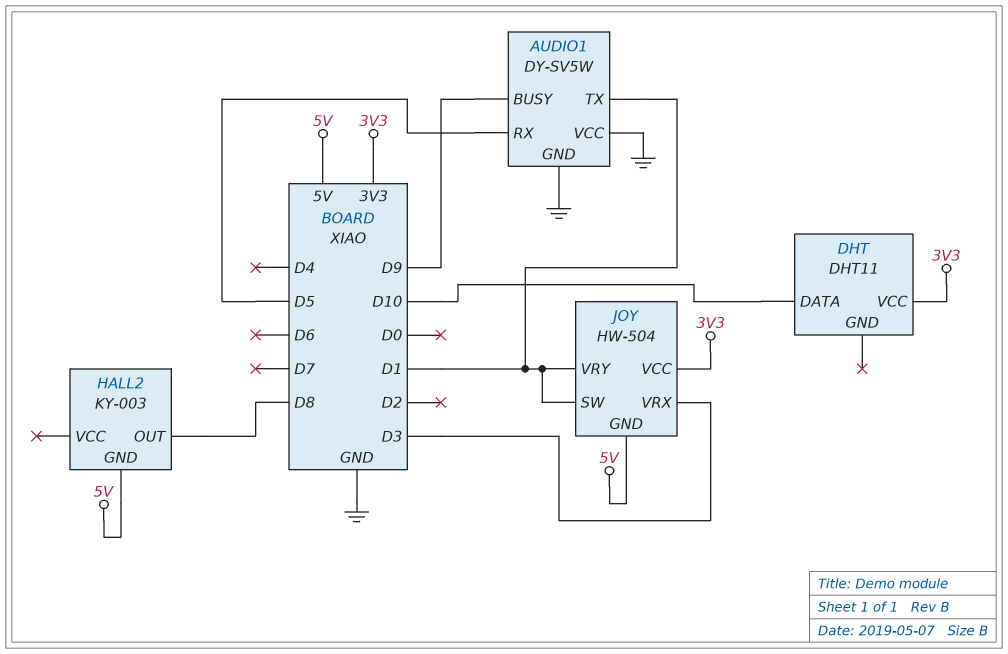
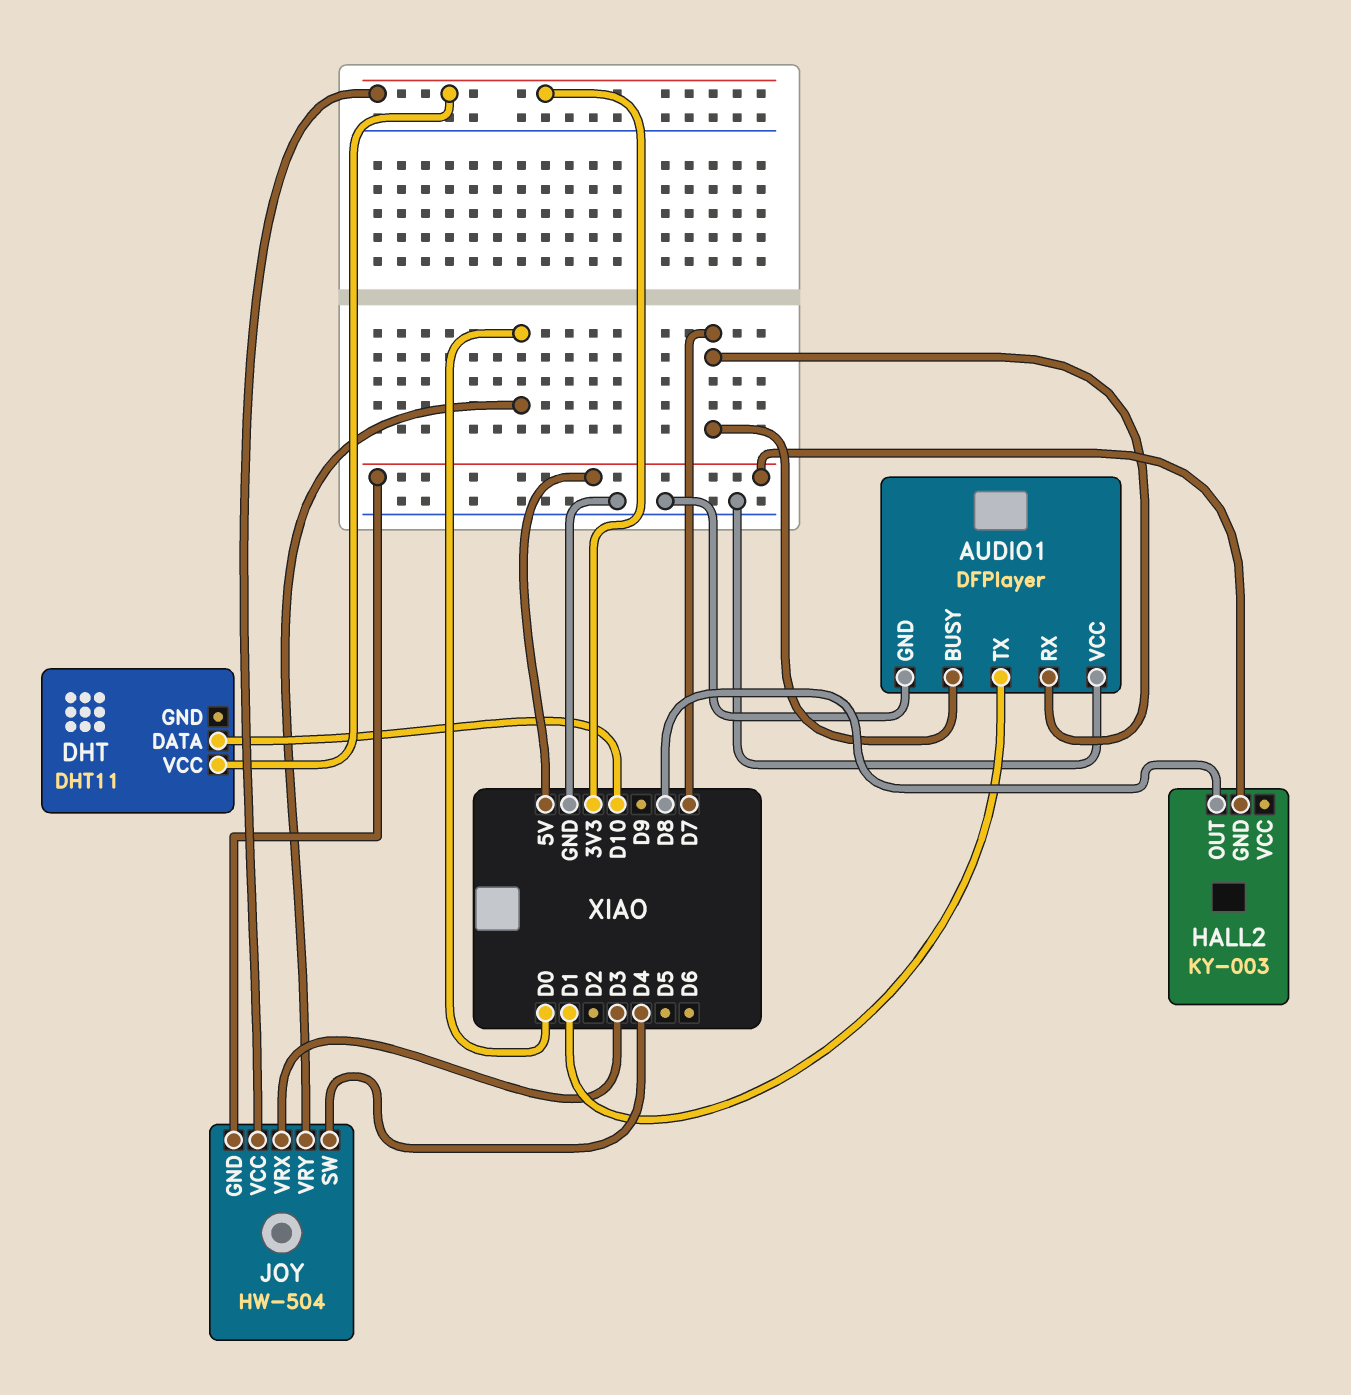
AUDIO1: DY-SV5W -> DFPlayer
AUDIO1 pin BUSY: D9 -> D7
AUDIO1 pin RX: D5 -> D7
JOY pin SW: D1 -> D4
JOY pin VRY: D1 -> D0

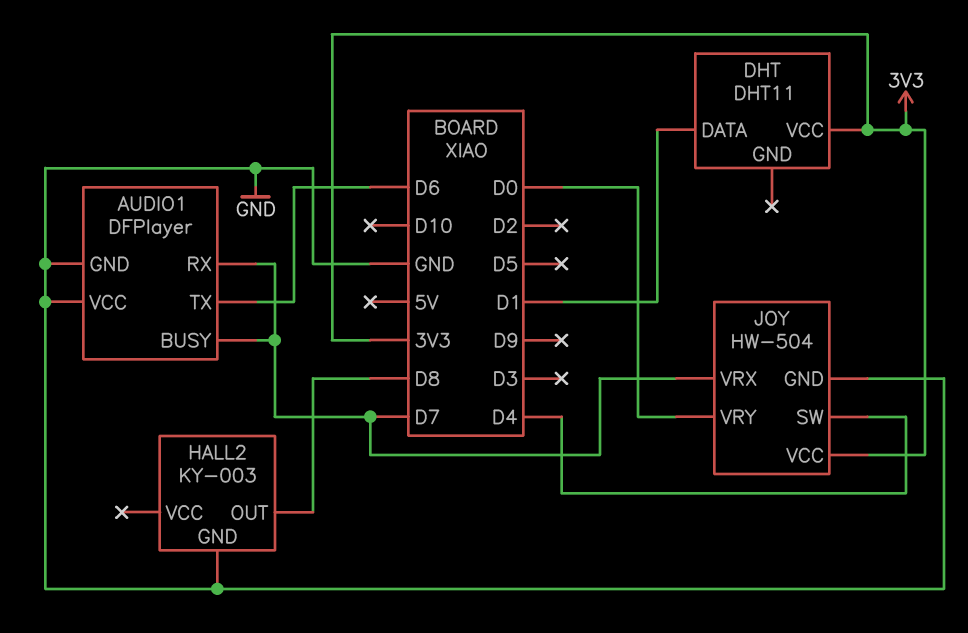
AUDIO1 pin TX: D1 -> D6
DHT pin DATA: D10 -> D1
HALL2 pin GND: 5V -> GND
JOY pin GND: 5V -> GND
JOY pin VRX: D3 -> D7

